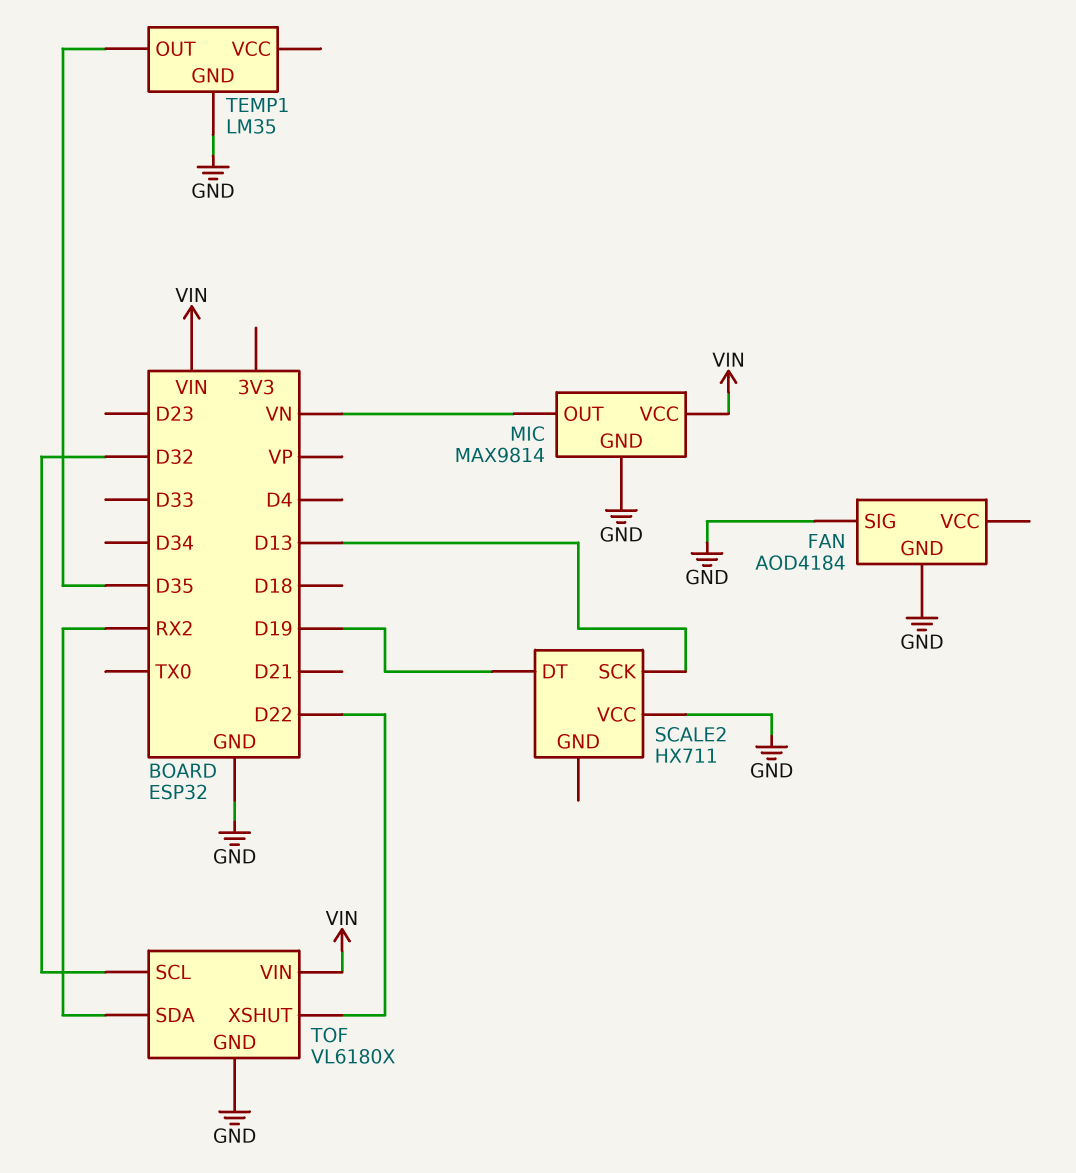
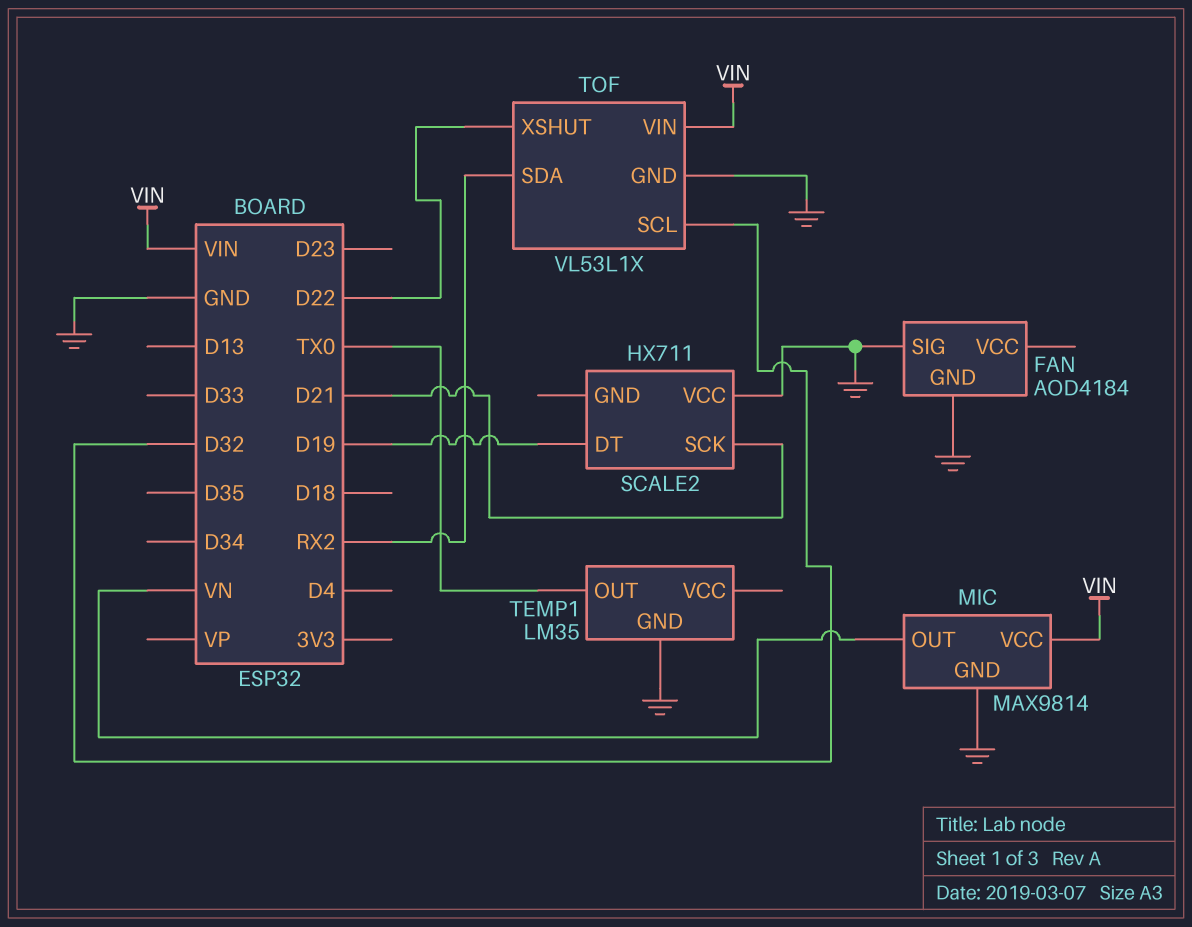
SCALE2 pin SCK: D13 -> D21
TEMP1 pin OUT: D35 -> TX0
TOF: VL6180X -> VL53L1X

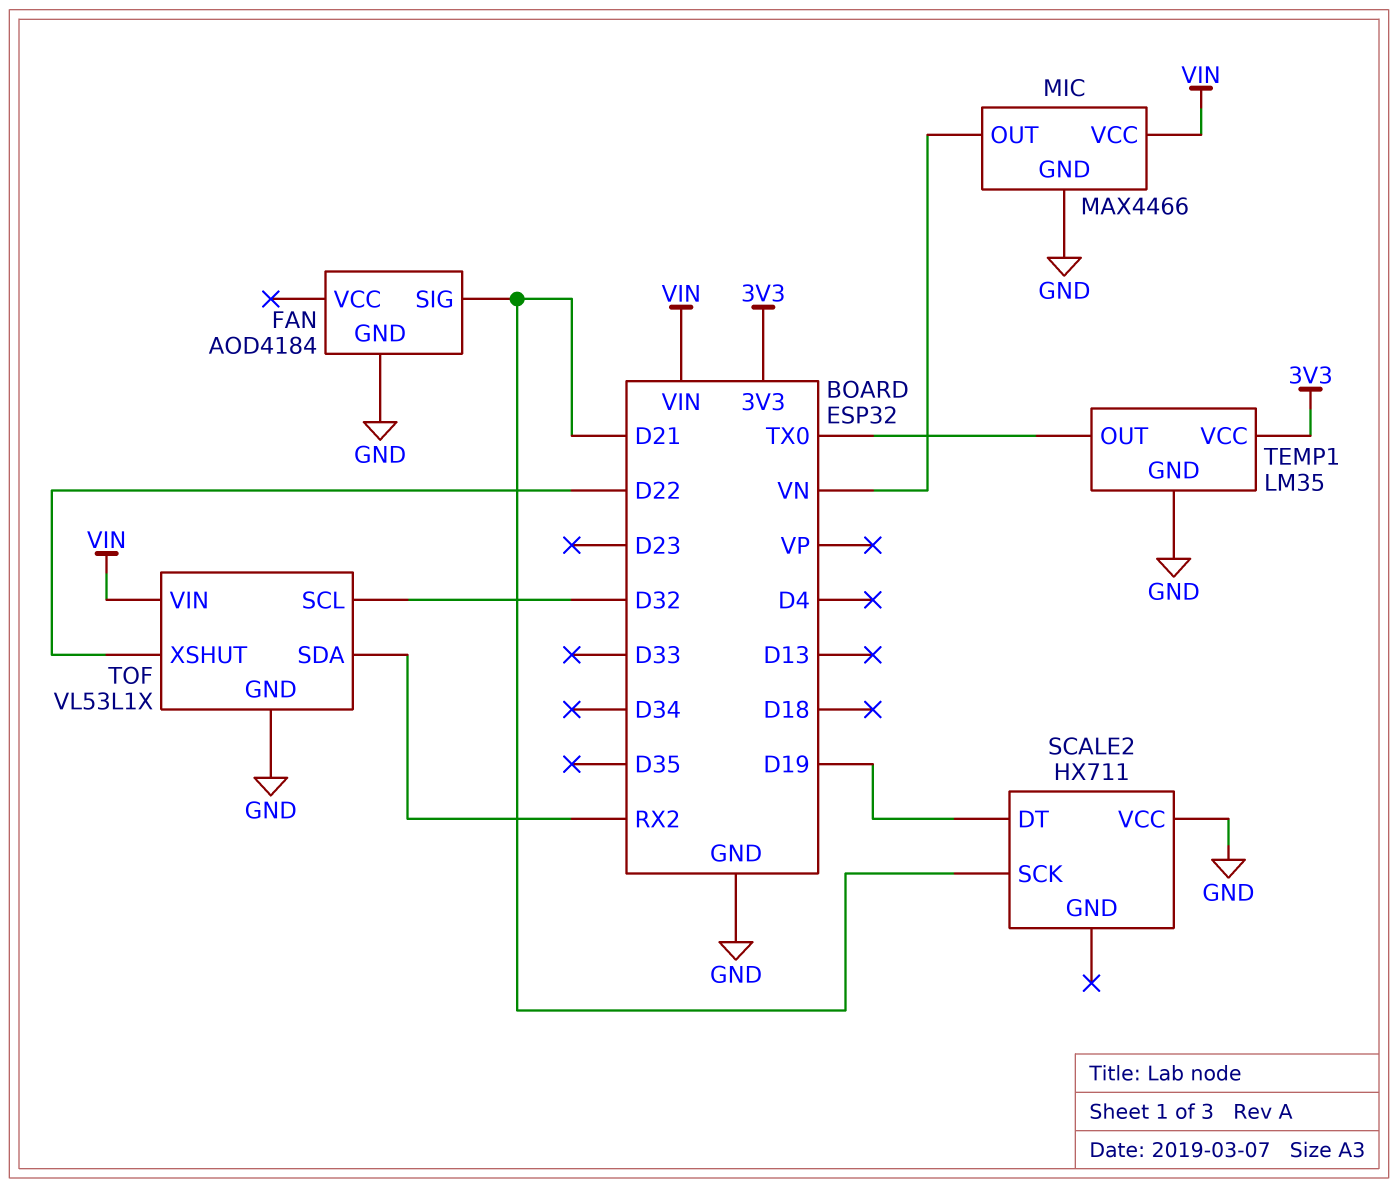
FAN pin SIG: GND -> D21
MIC: MAX9814 -> MAX4466
TEMP1 pin VCC: none -> 3V3

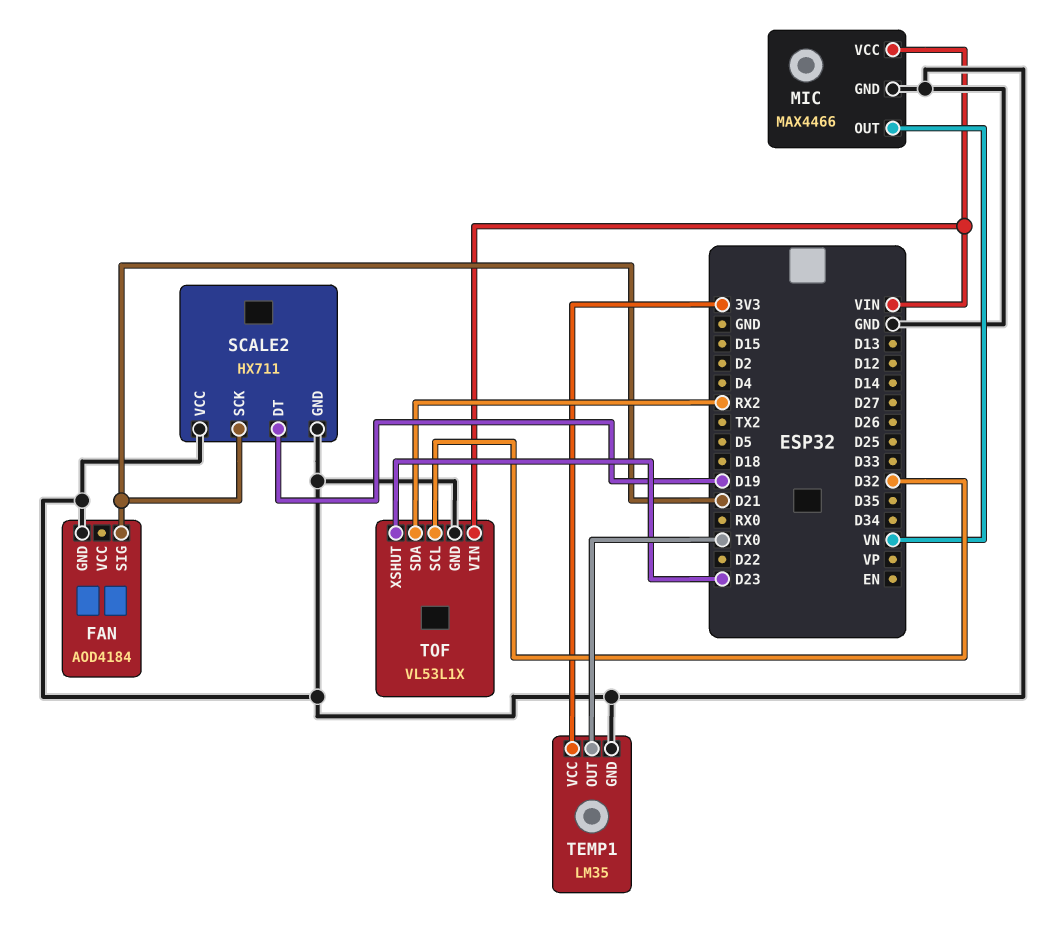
SCALE2 pin GND: none -> GND
TOF pin XSHUT: D22 -> D23

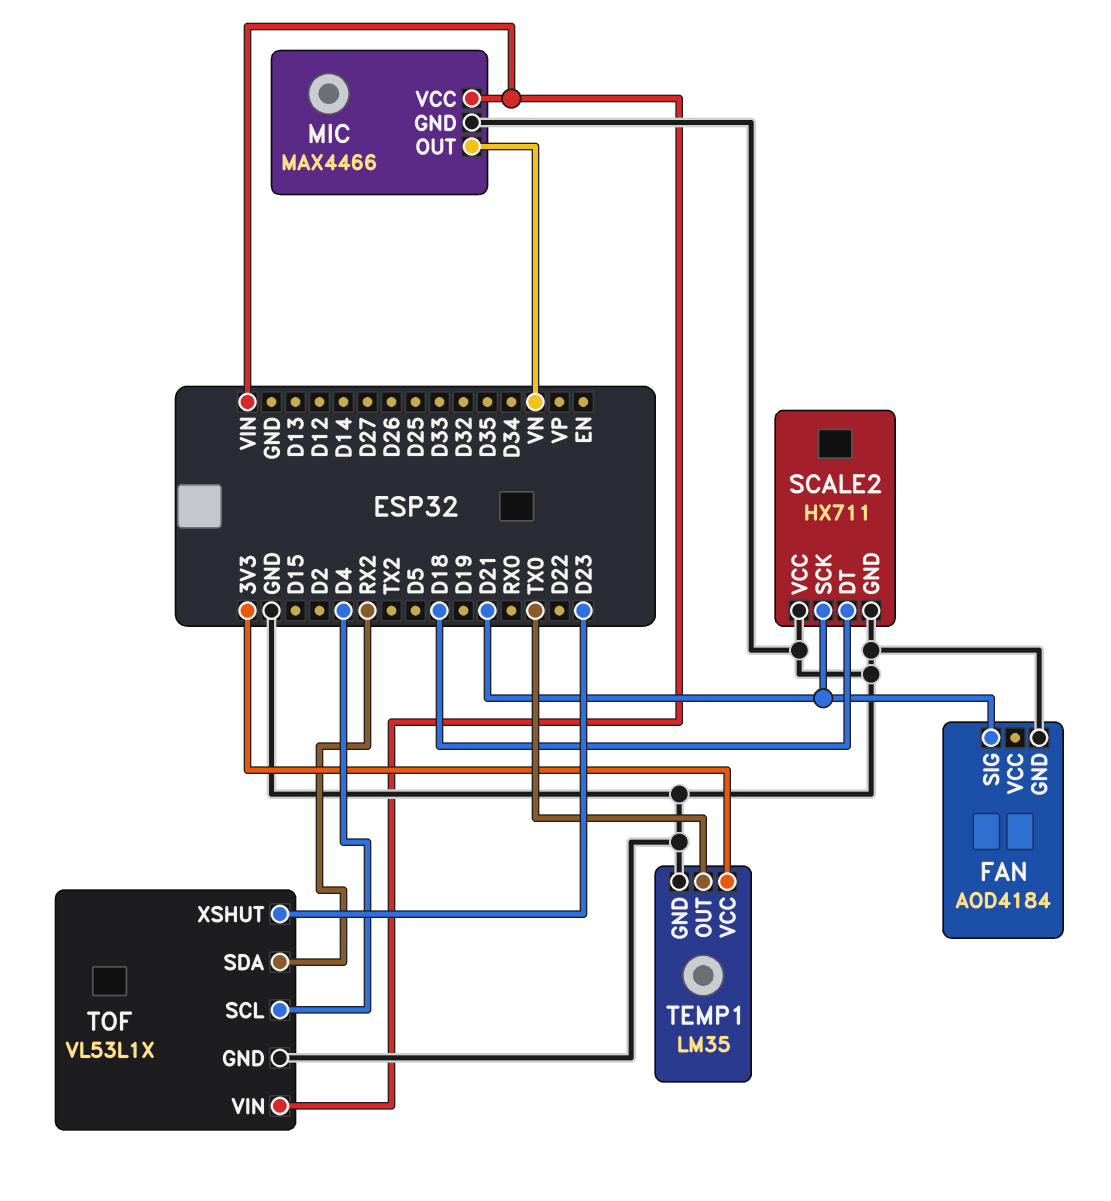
SCALE2 pin DT: D19 -> D18
TOF pin SCL: D32 -> D4

